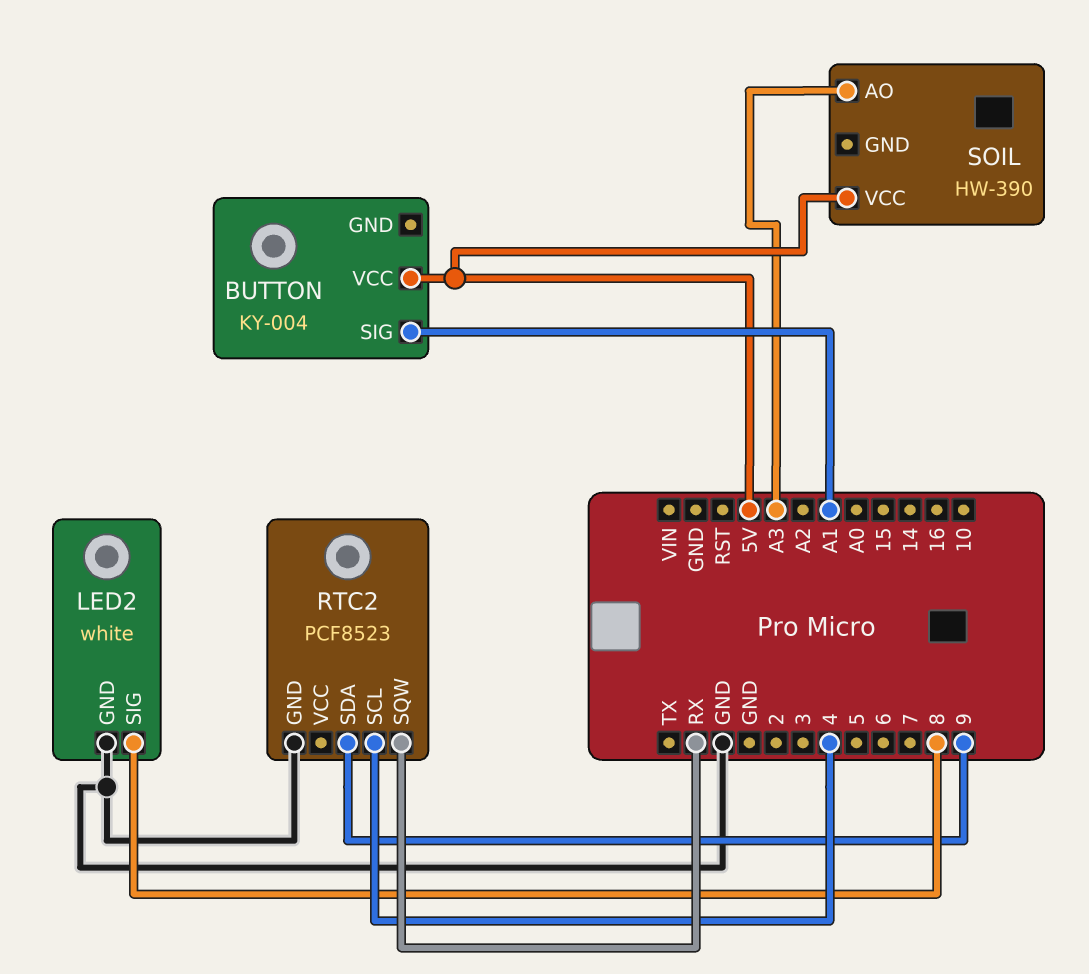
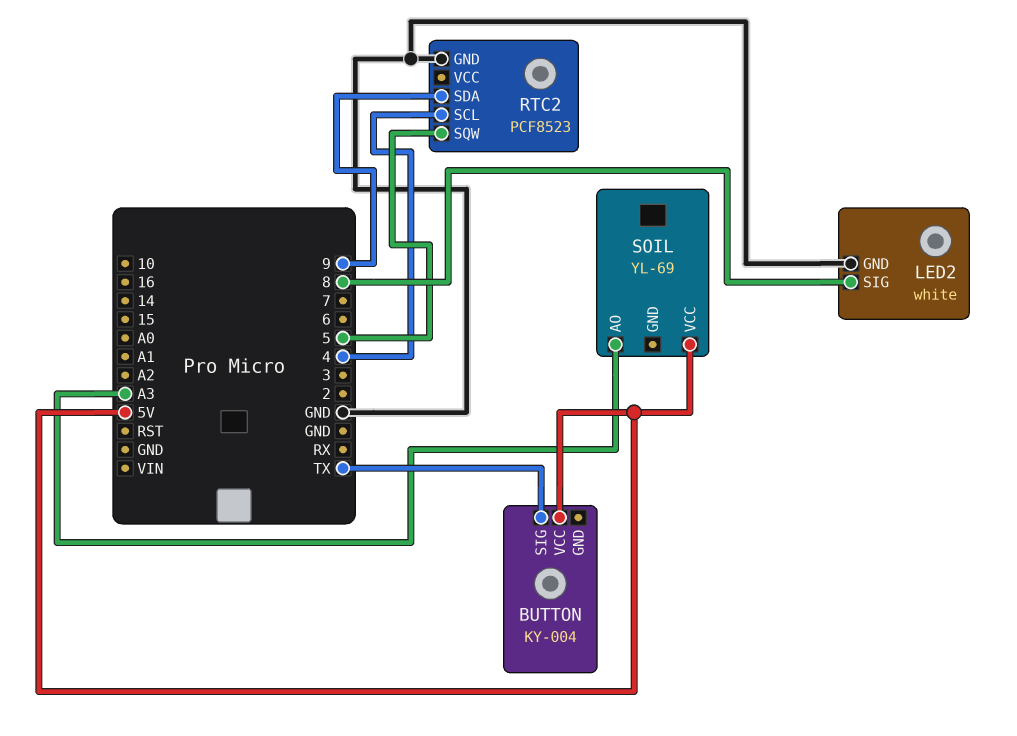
BUTTON pin SIG: A1 -> TX
RTC2 pin SQW: RX -> 5
SOIL: HW-390 -> YL-69

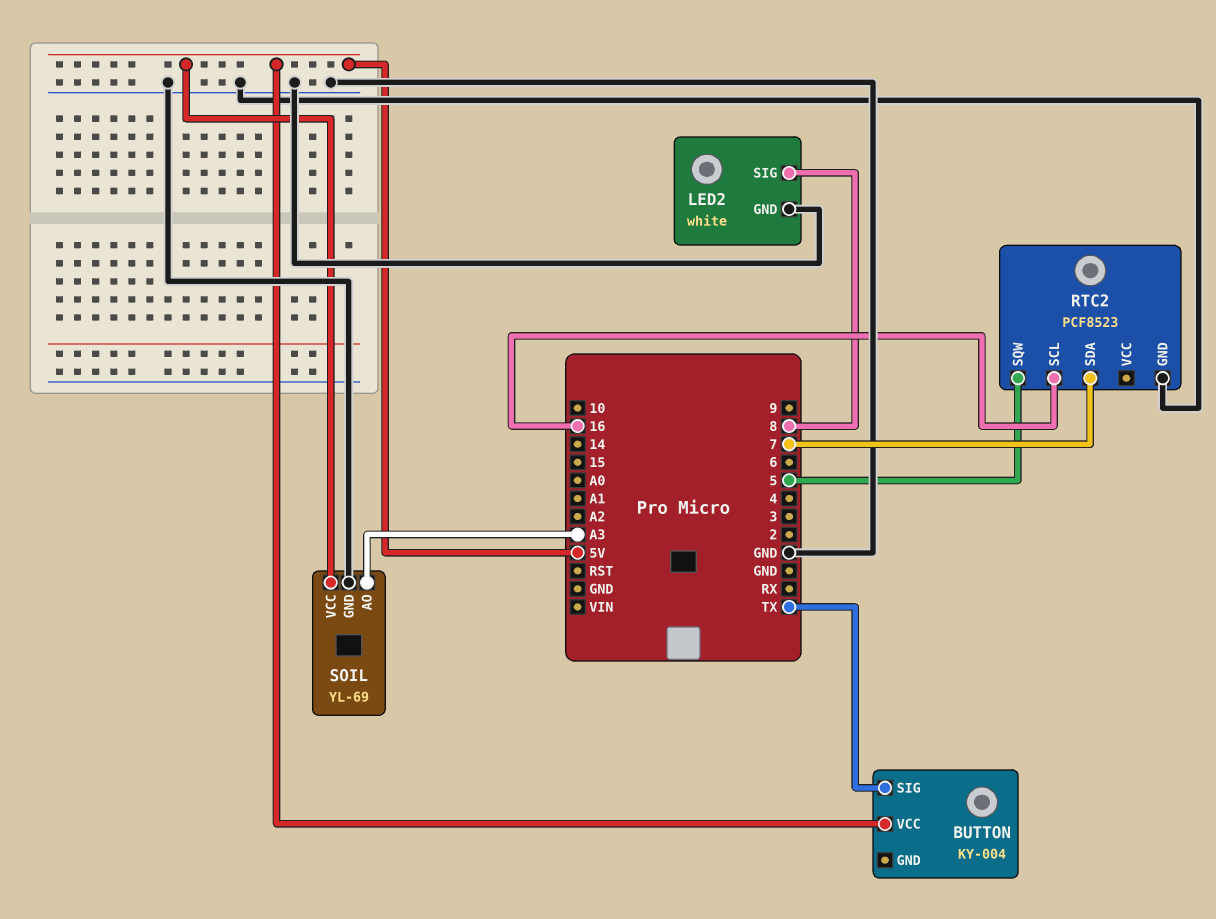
RTC2 pin SCL: 4 -> 16
RTC2 pin SDA: 9 -> 7
SOIL pin GND: none -> GND

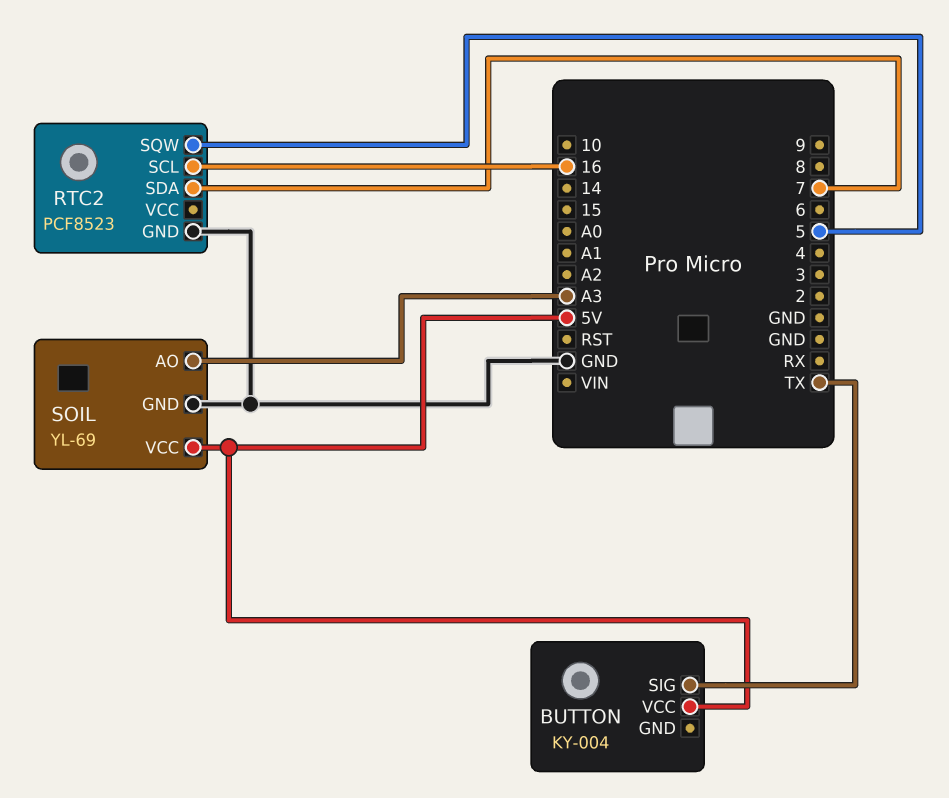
LED2: white -> none
LED2 pin GND: GND -> none
LED2 pin SIG: 8 -> none

